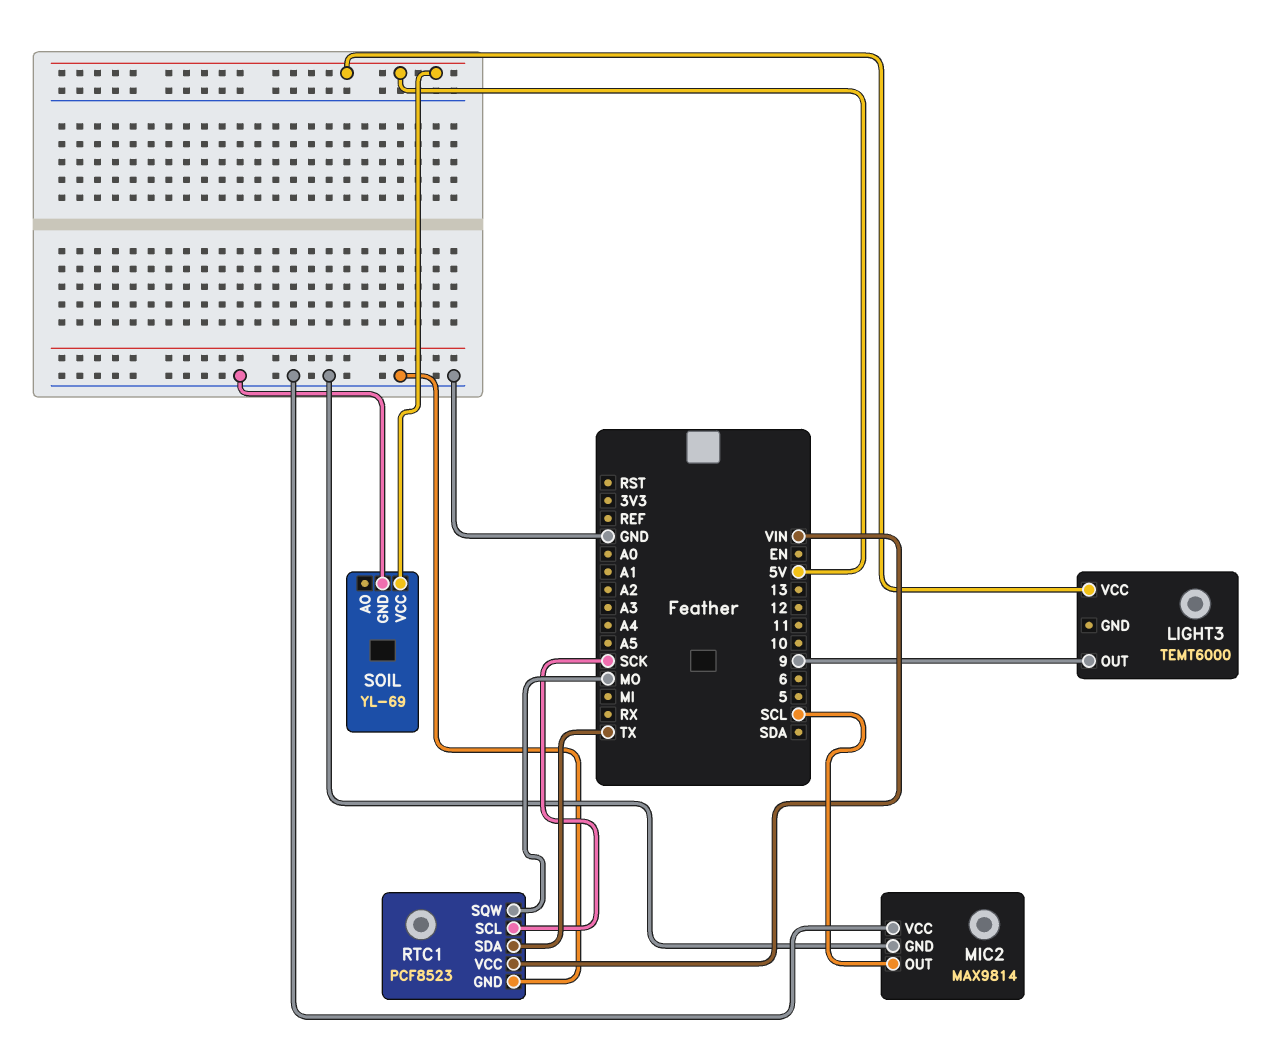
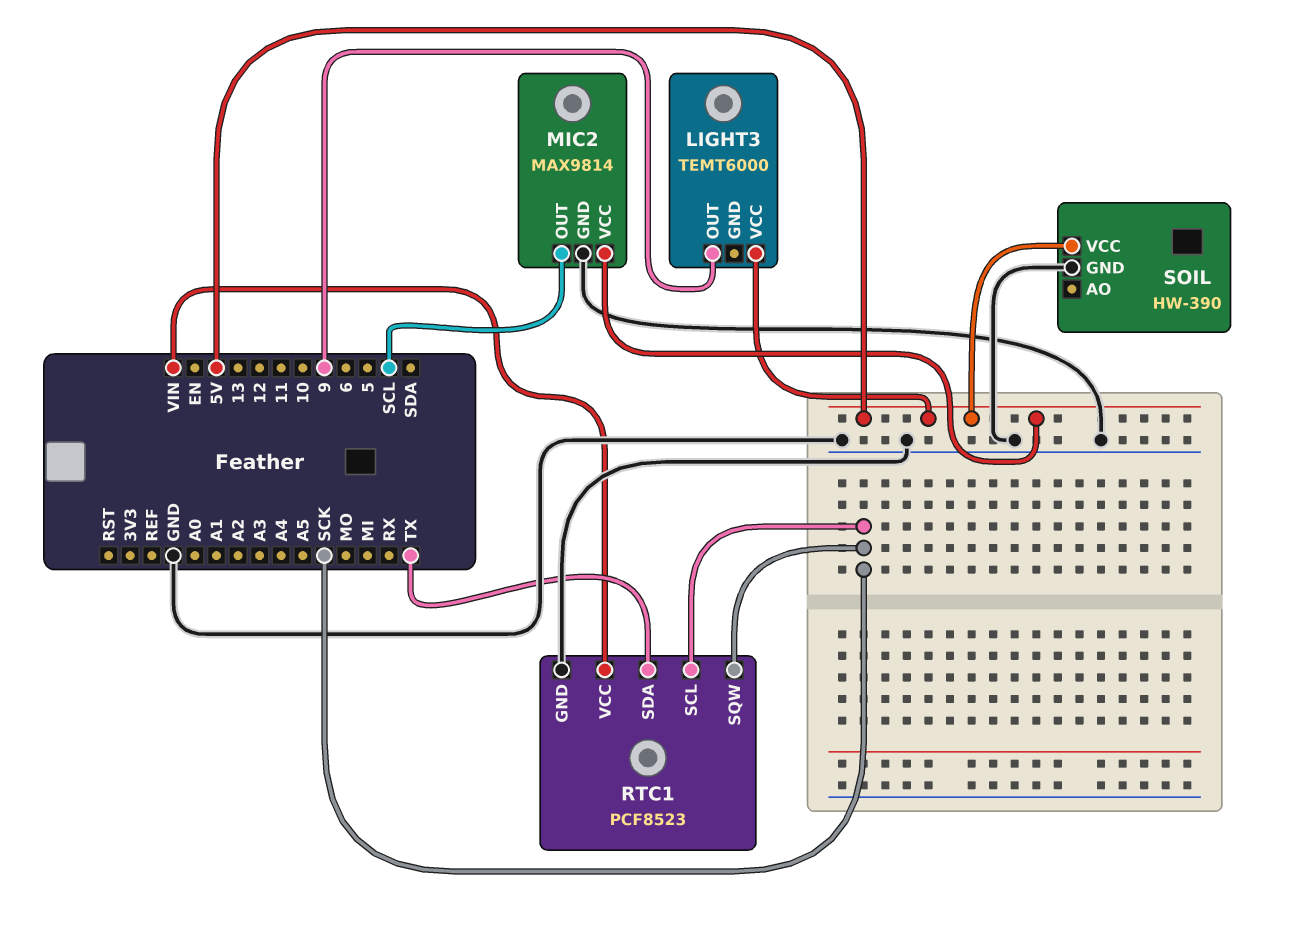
MIC2 pin VCC: GND -> 5V
RTC1 pin SQW: MO -> SCK
SOIL: YL-69 -> HW-390

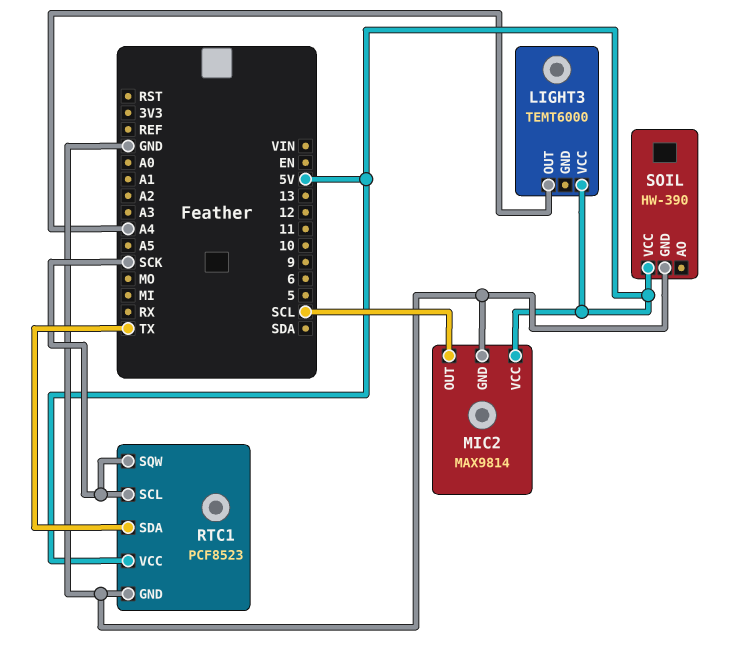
LIGHT3 pin OUT: 9 -> A4
RTC1 pin VCC: VIN -> 5V

